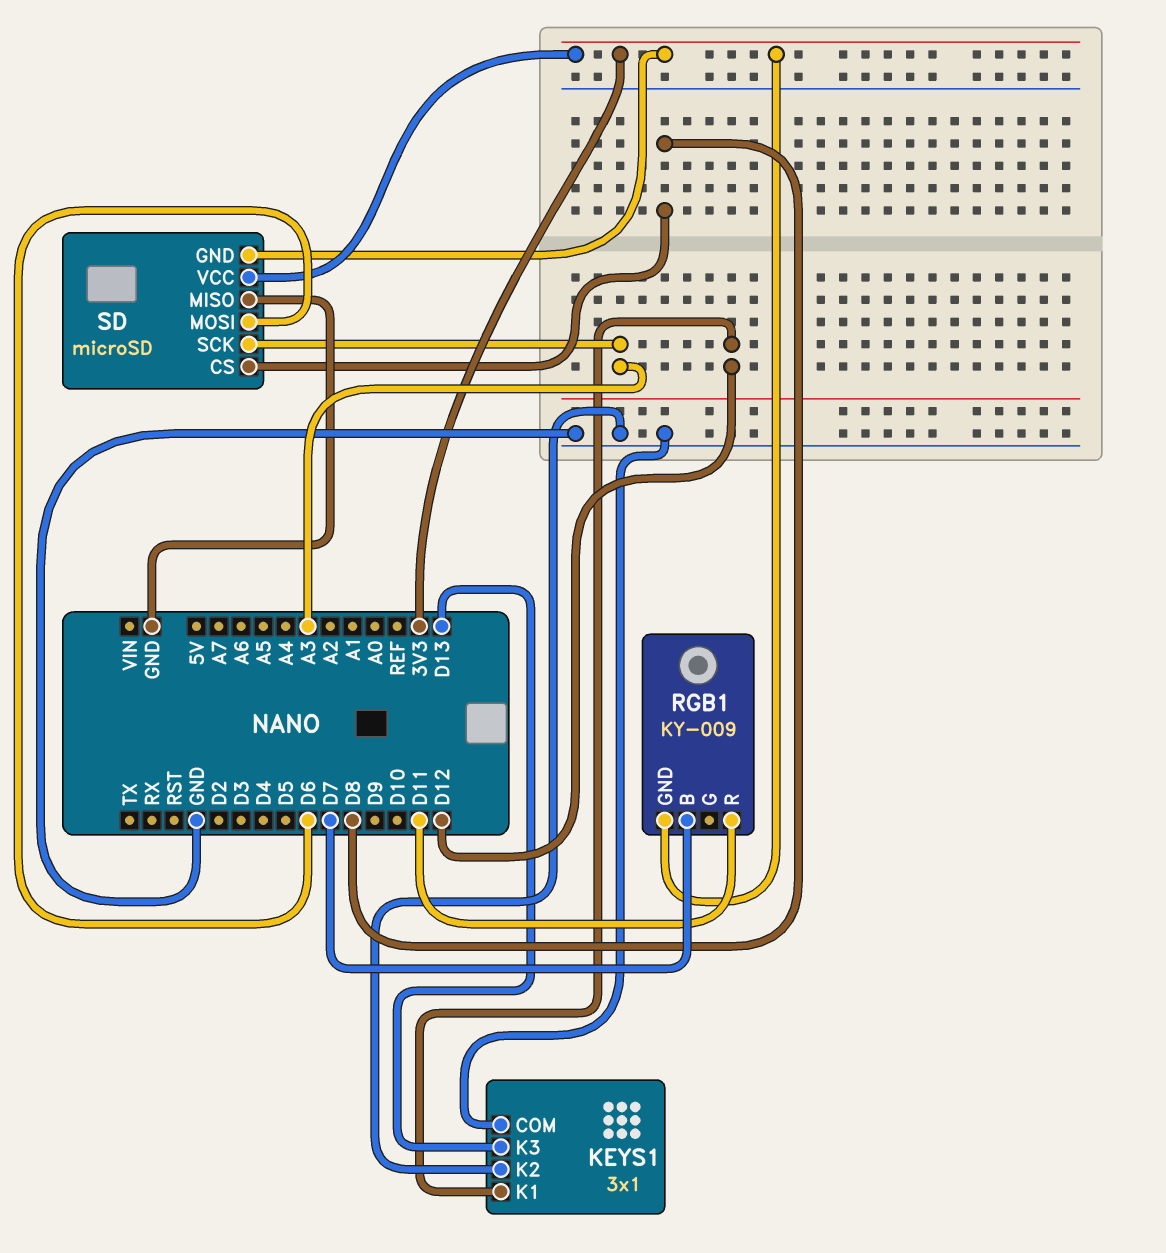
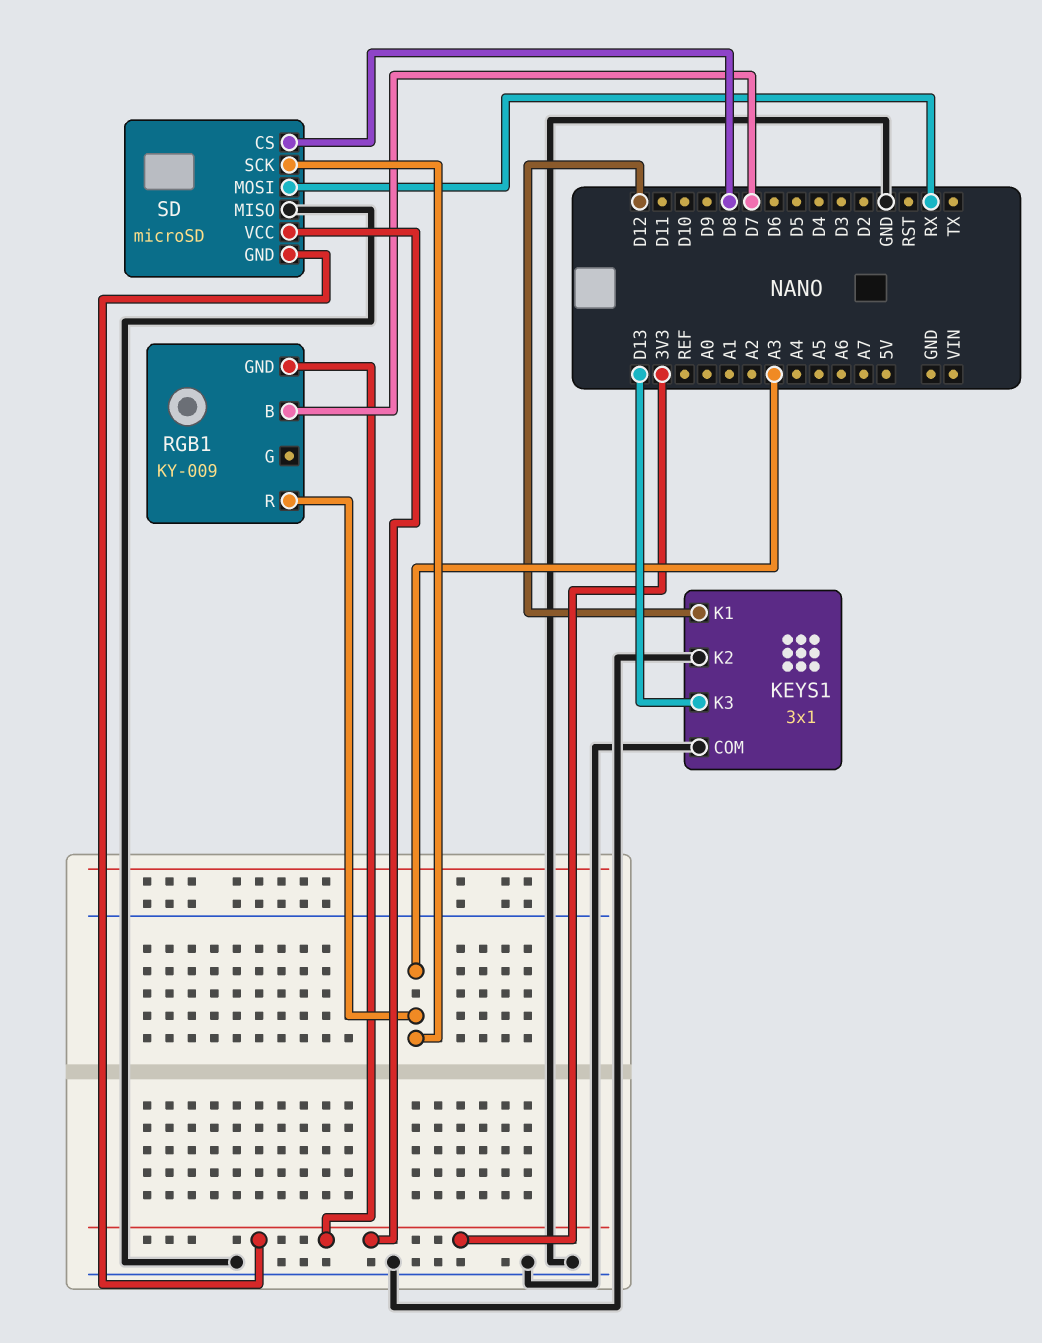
RGB1 pin R: D11 -> A3
SD pin MOSI: D6 -> RX

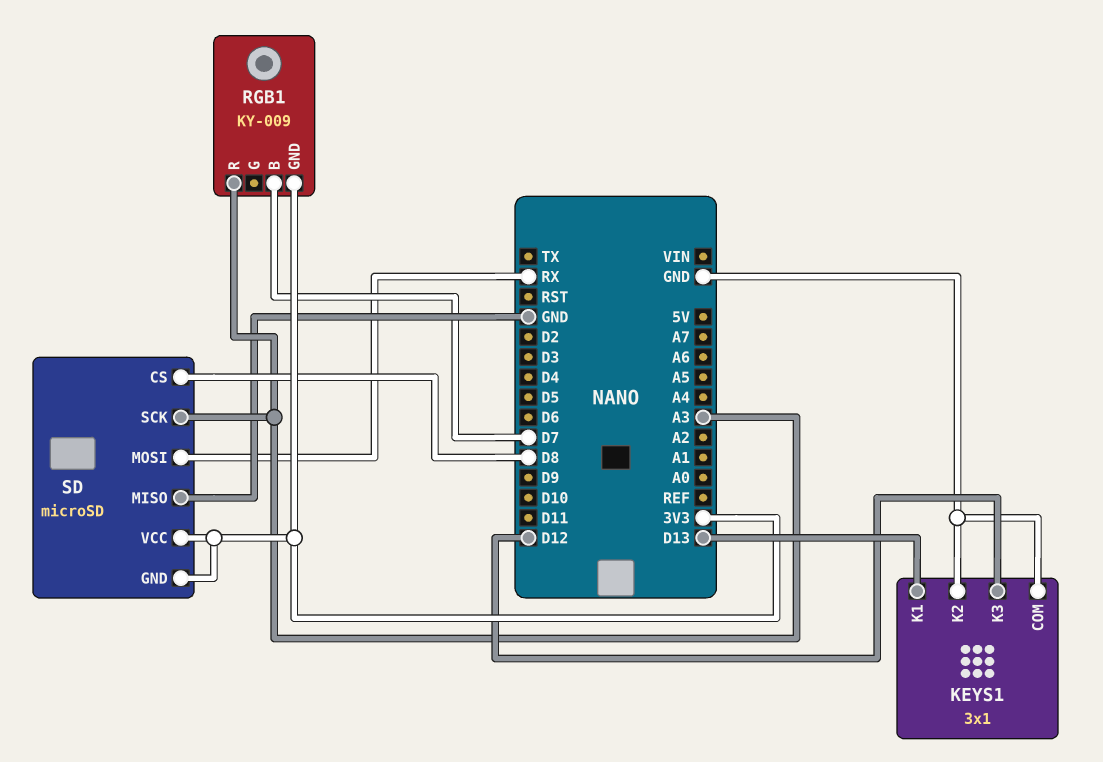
KEYS1 pin K1: D12 -> D13
KEYS1 pin K3: D13 -> D12

